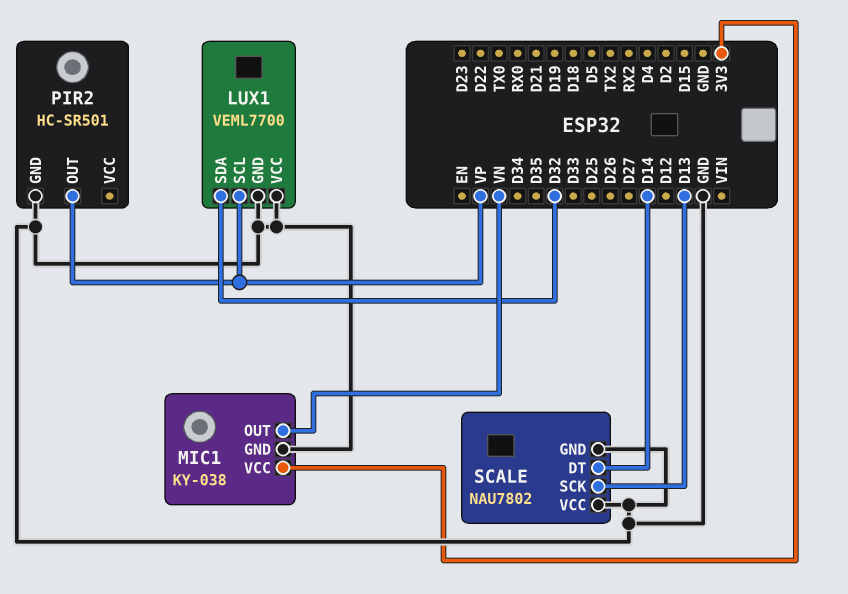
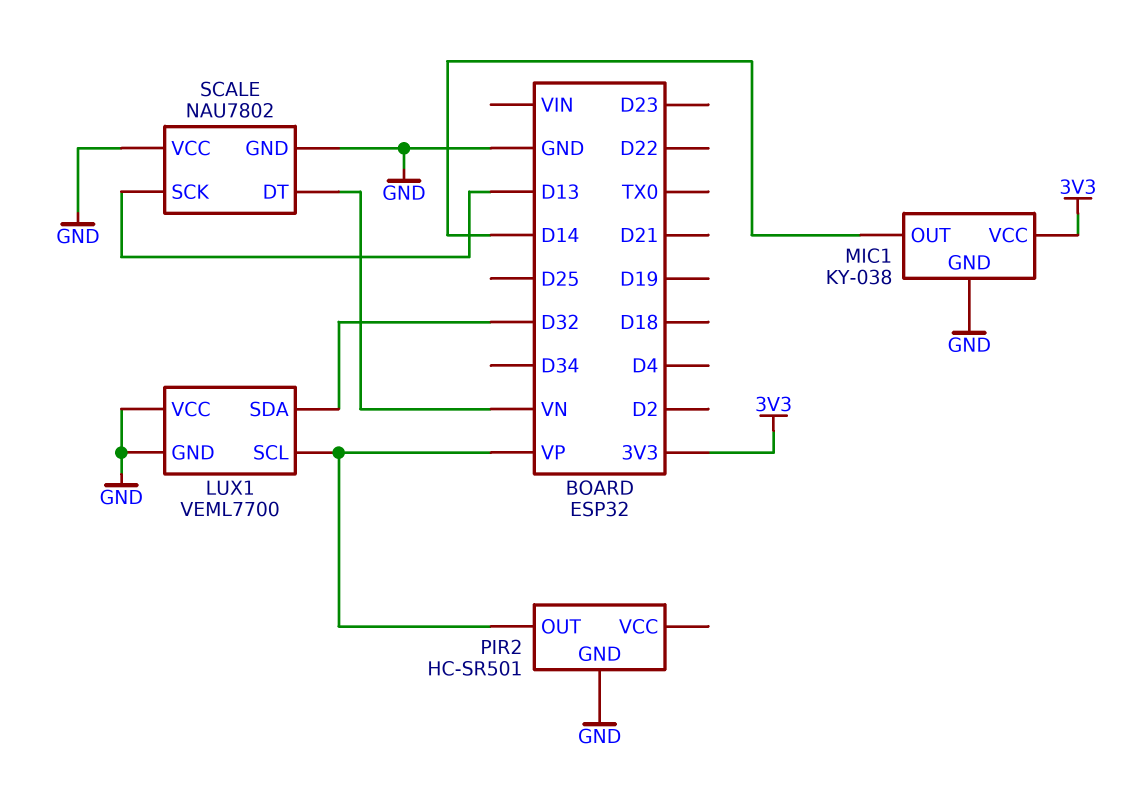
MIC1 pin OUT: VN -> D14
SCALE pin DT: D14 -> VN

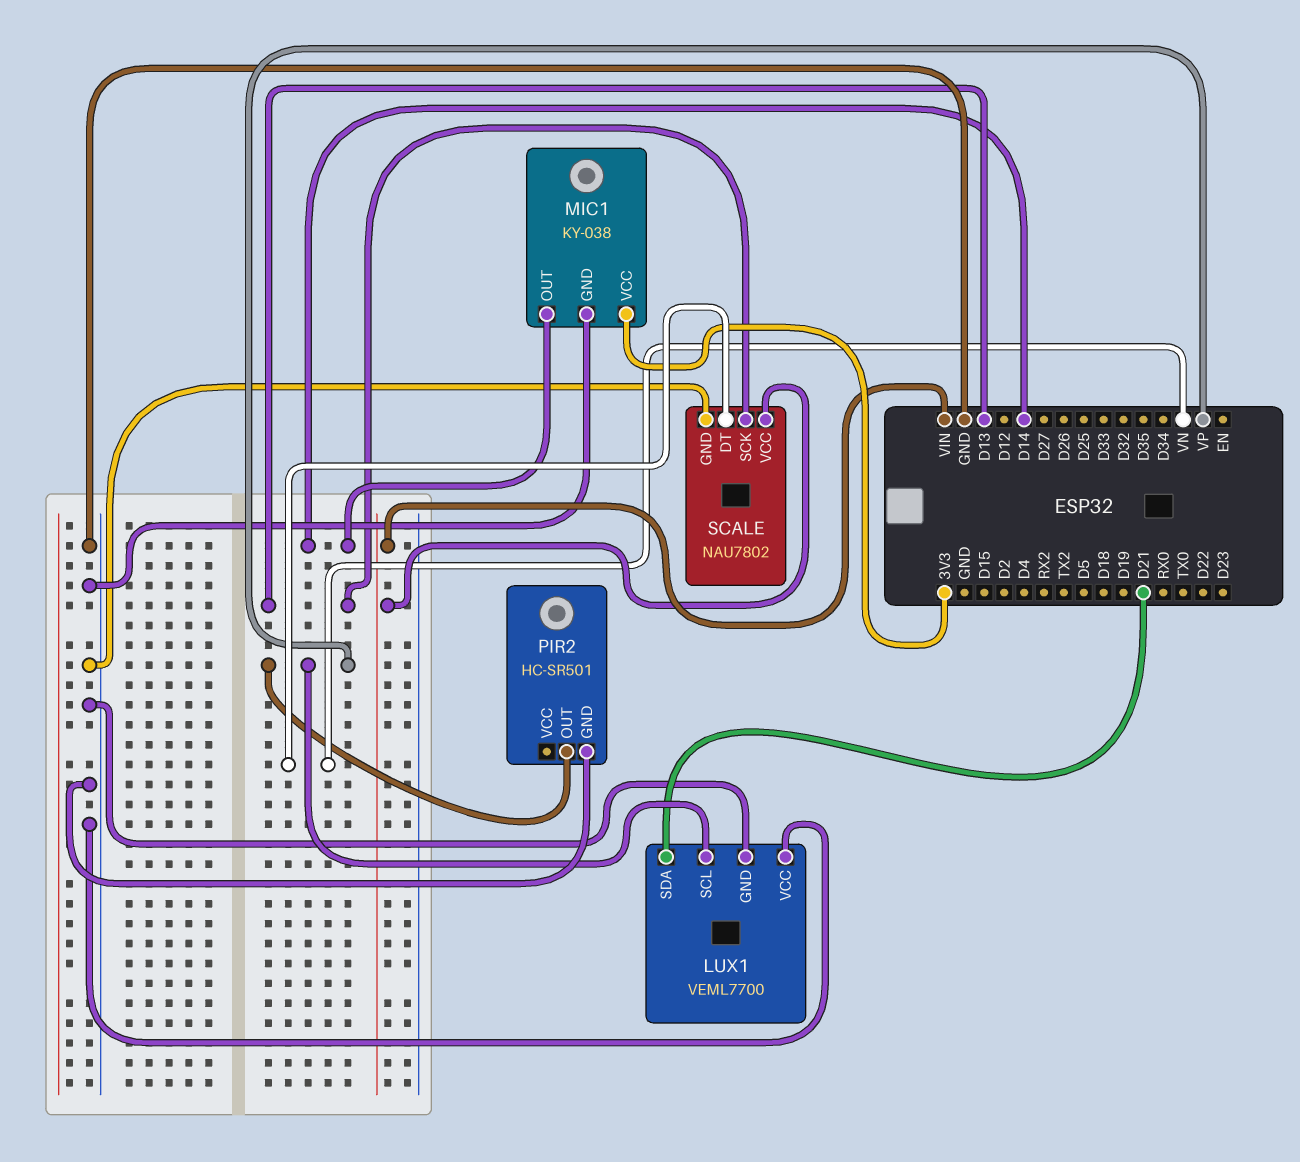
LUX1 pin SDA: D32 -> D21
SCALE pin VCC: GND -> VIN

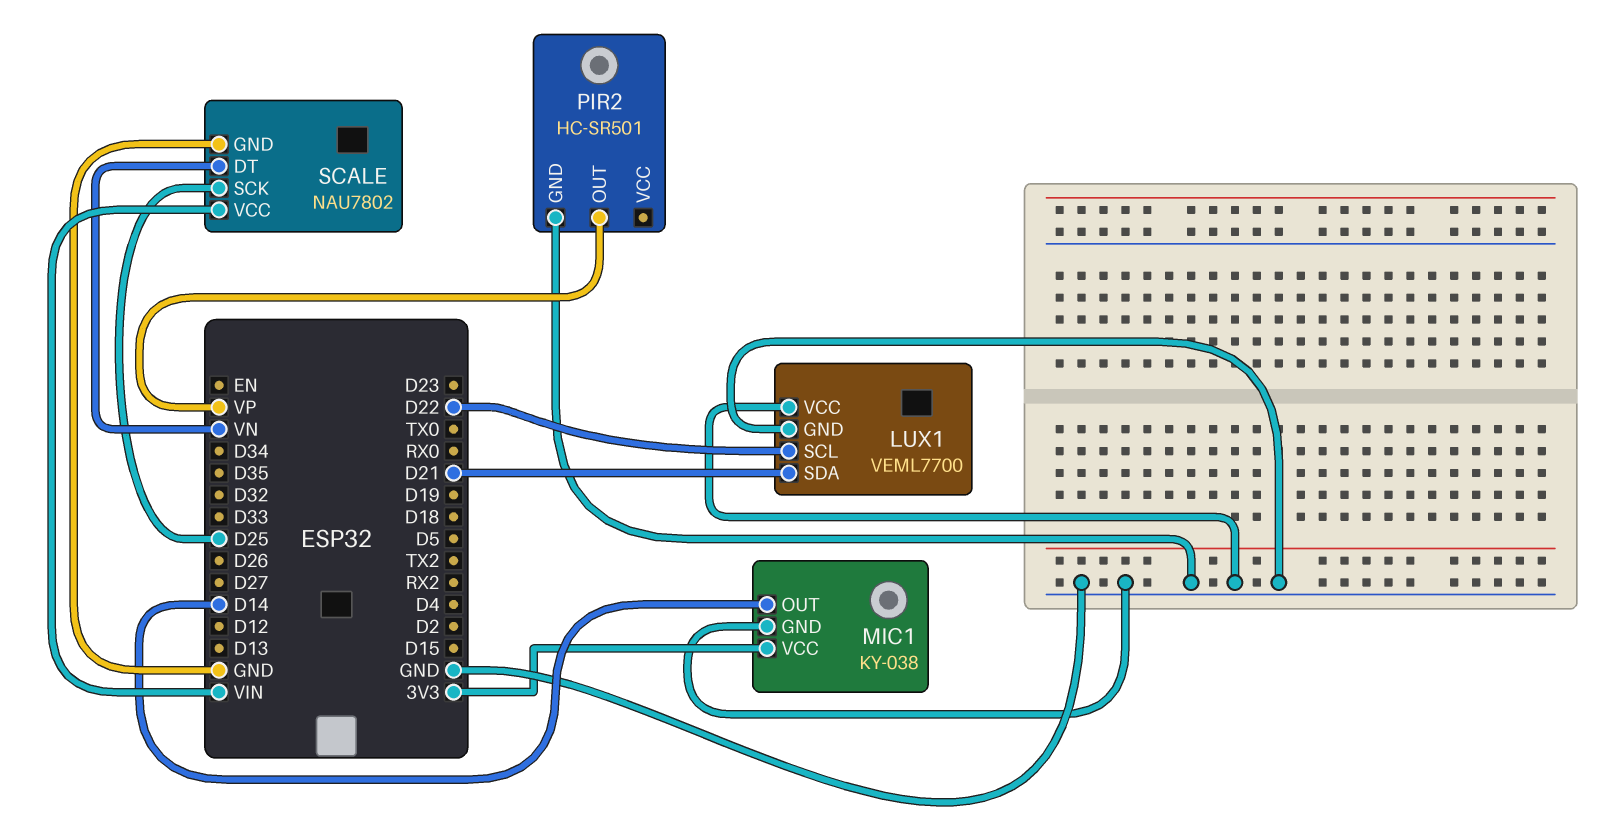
LUX1 pin SCL: VP -> D22
SCALE pin SCK: D13 -> D25

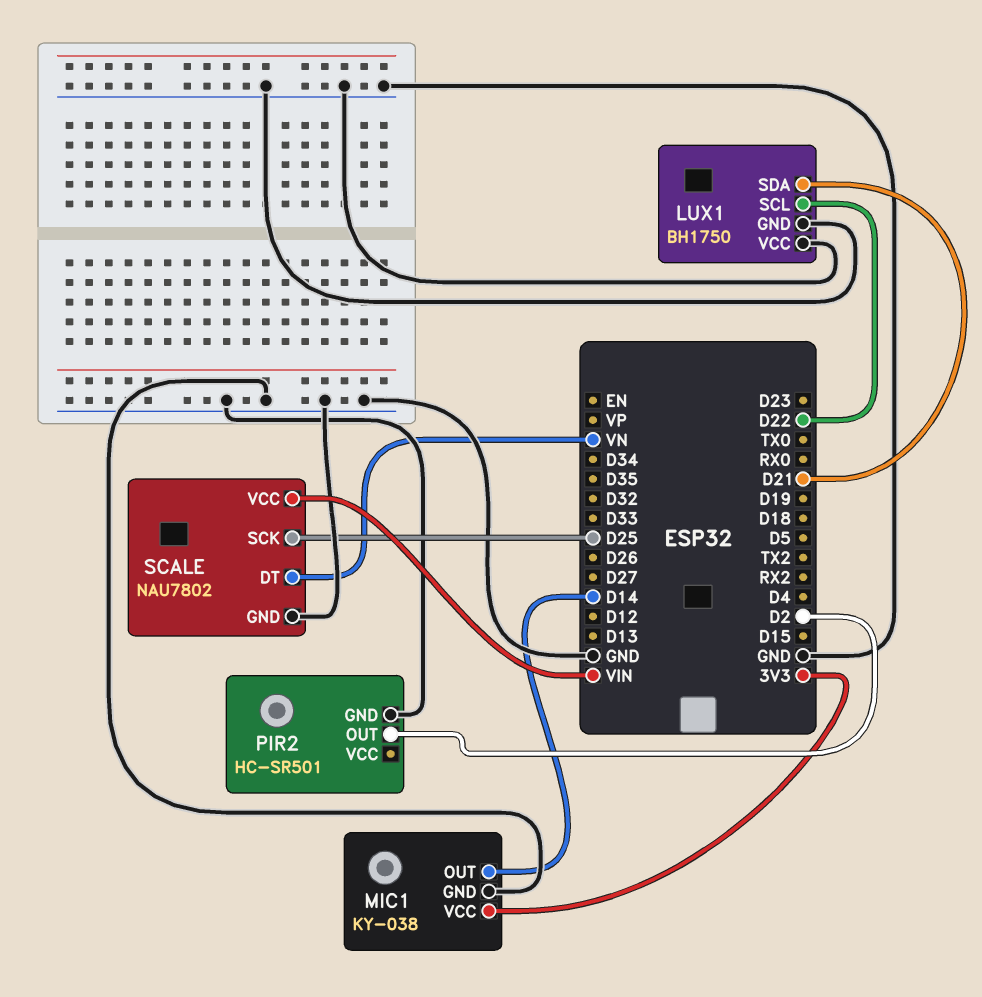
LUX1: VEML7700 -> BH1750
PIR2 pin OUT: VP -> D2

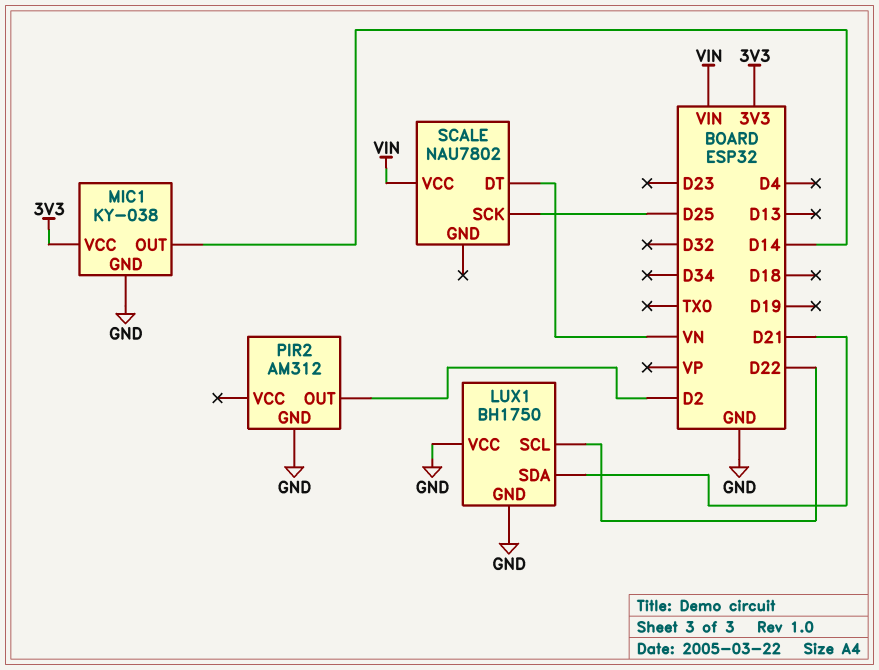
PIR2: HC-SR501 -> AM312
SCALE pin GND: GND -> none

